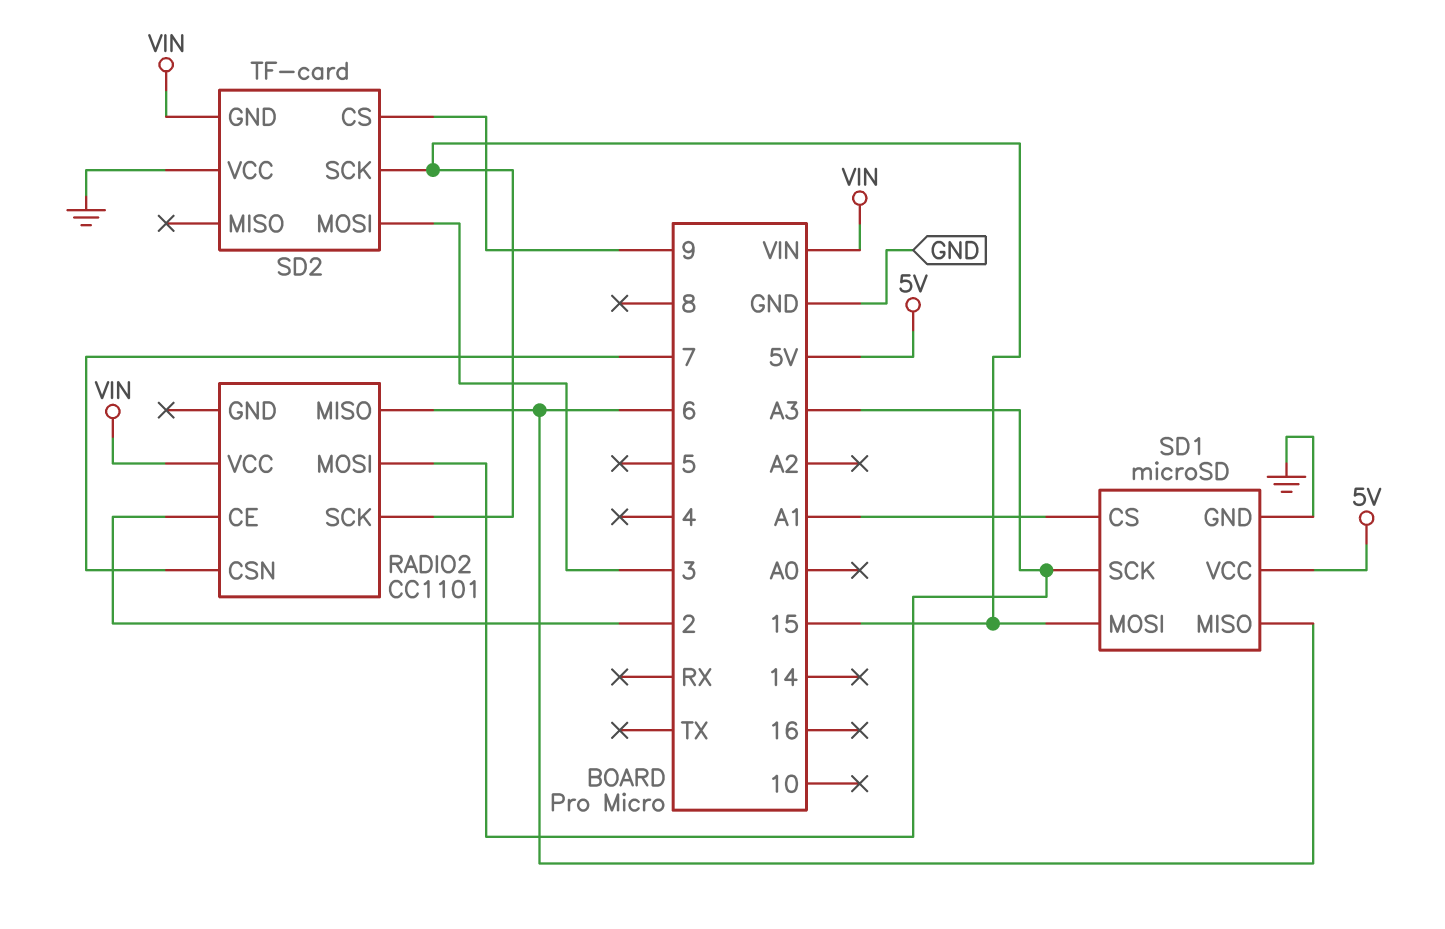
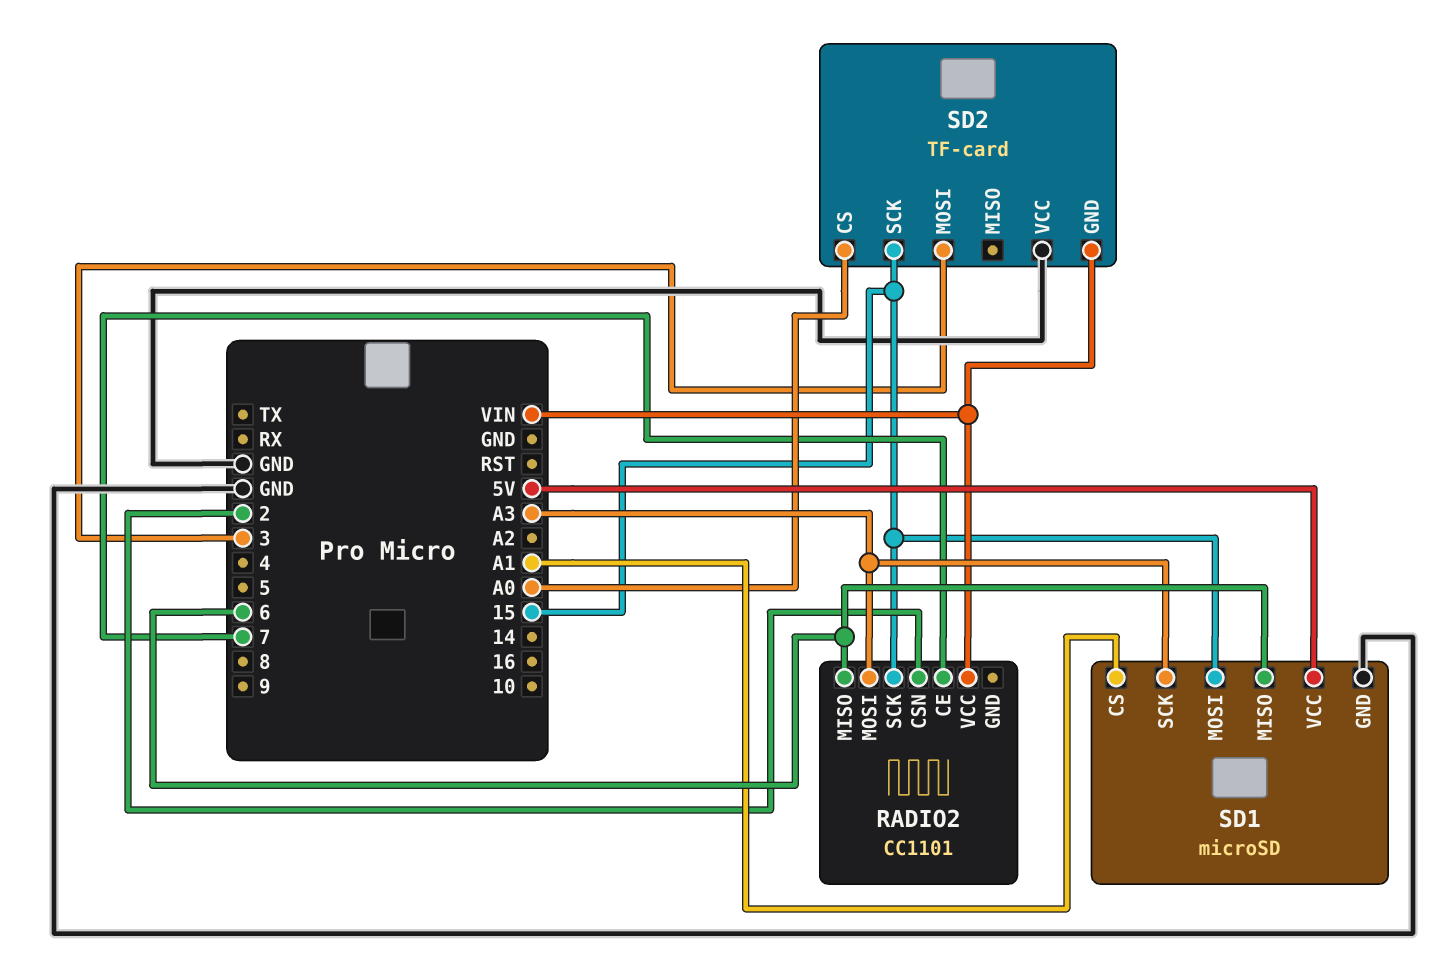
RADIO2 pin CE: 2 -> 7
RADIO2 pin CSN: 7 -> 2
SD2 pin CS: 9 -> A0

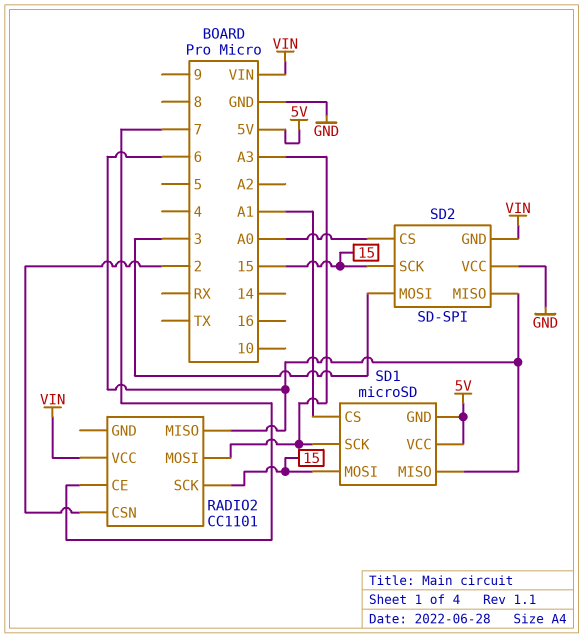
SD1 pin GND: GND -> 5V
SD2: TF-card -> SD-SPI
SD2 pin MISO: none -> 6

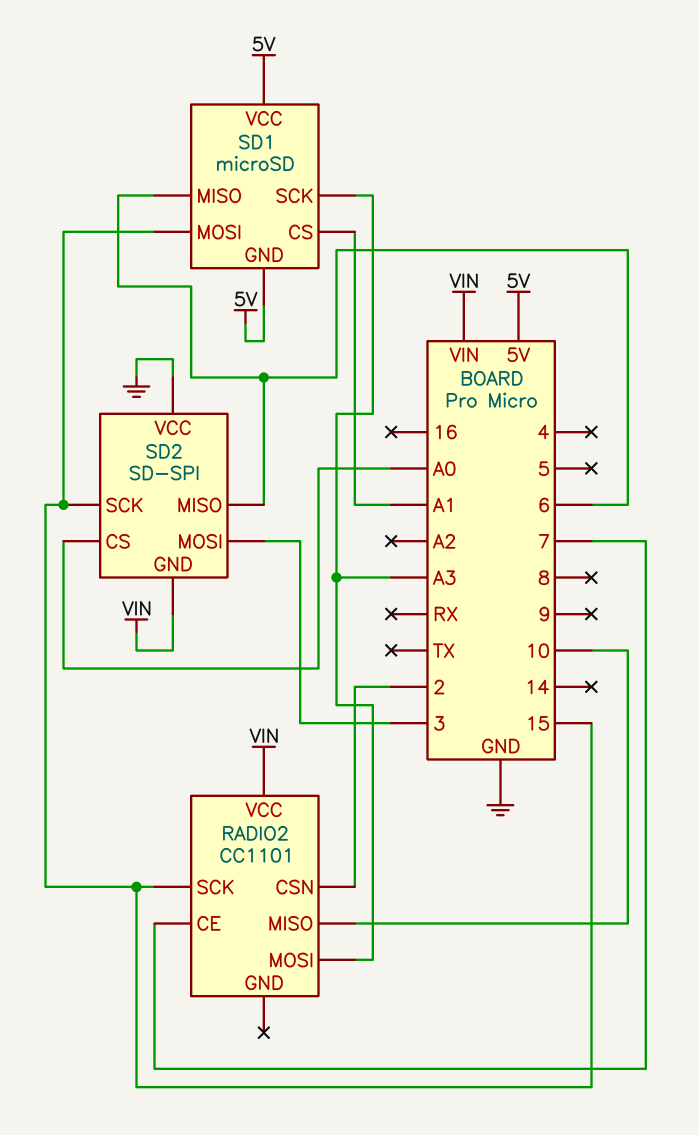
RADIO2 pin MISO: 6 -> 10

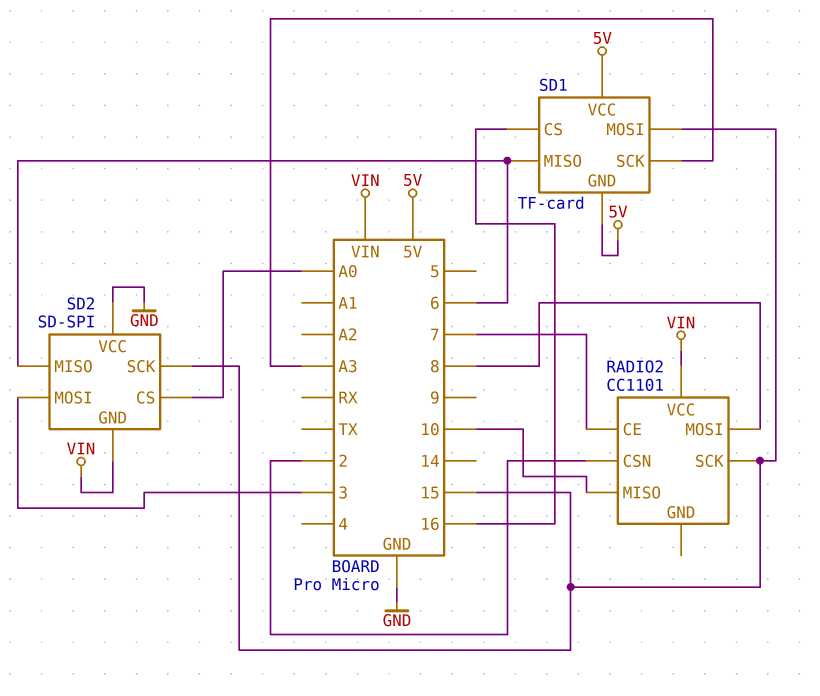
RADIO2 pin MOSI: A3 -> 8
SD1: microSD -> TF-card
SD1 pin CS: A1 -> 16

